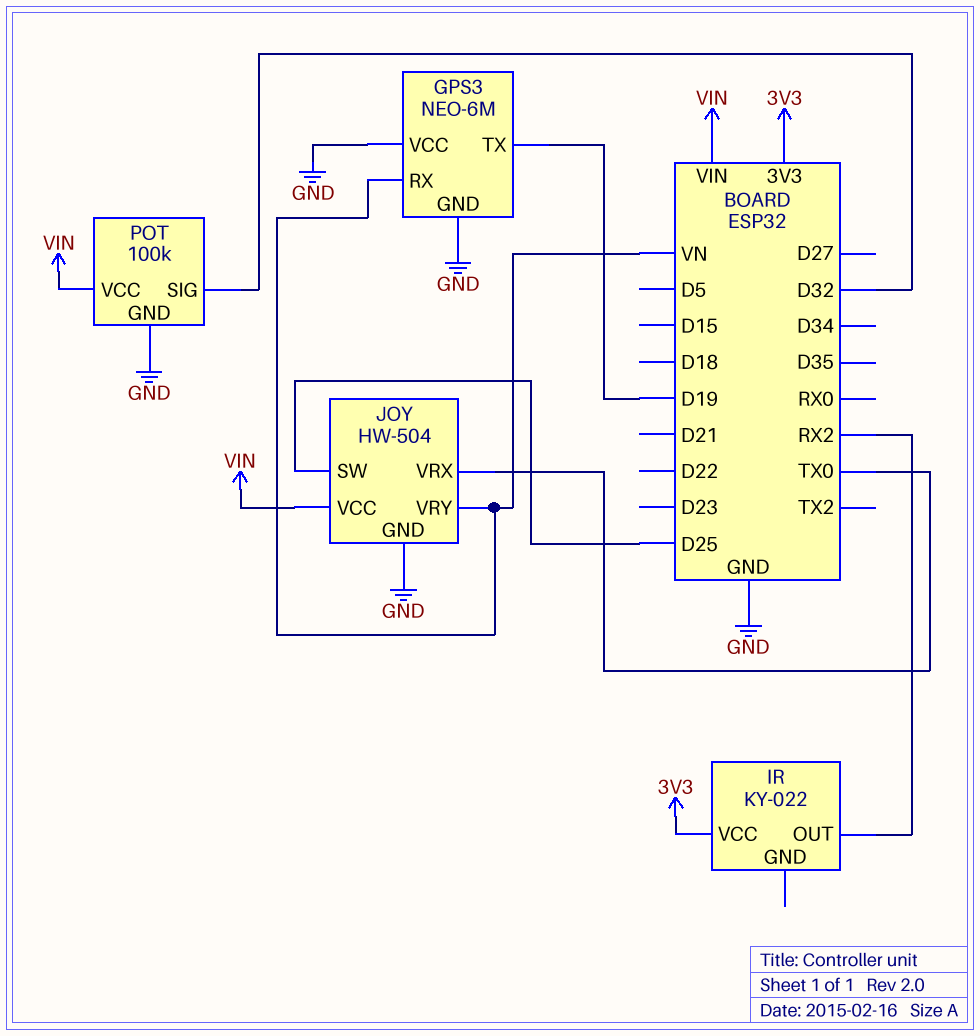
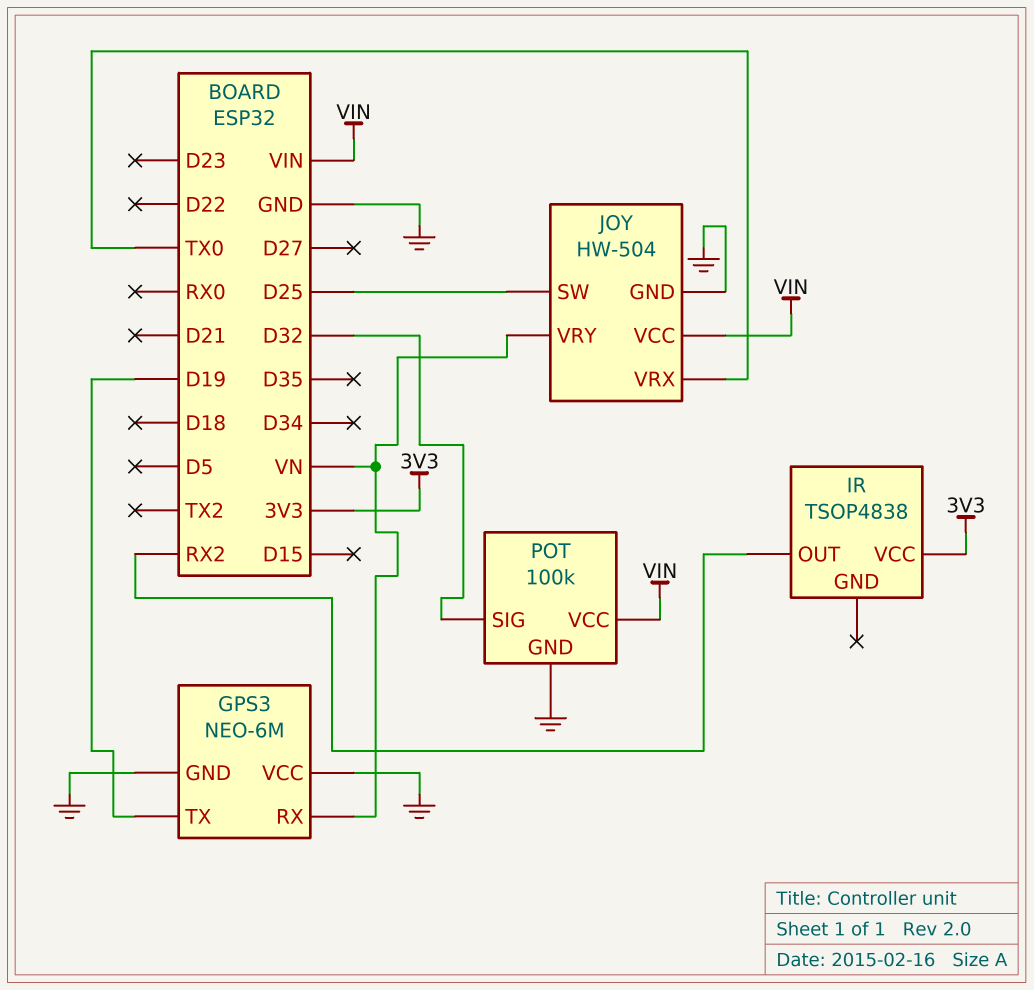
IR: KY-022 -> TSOP4838

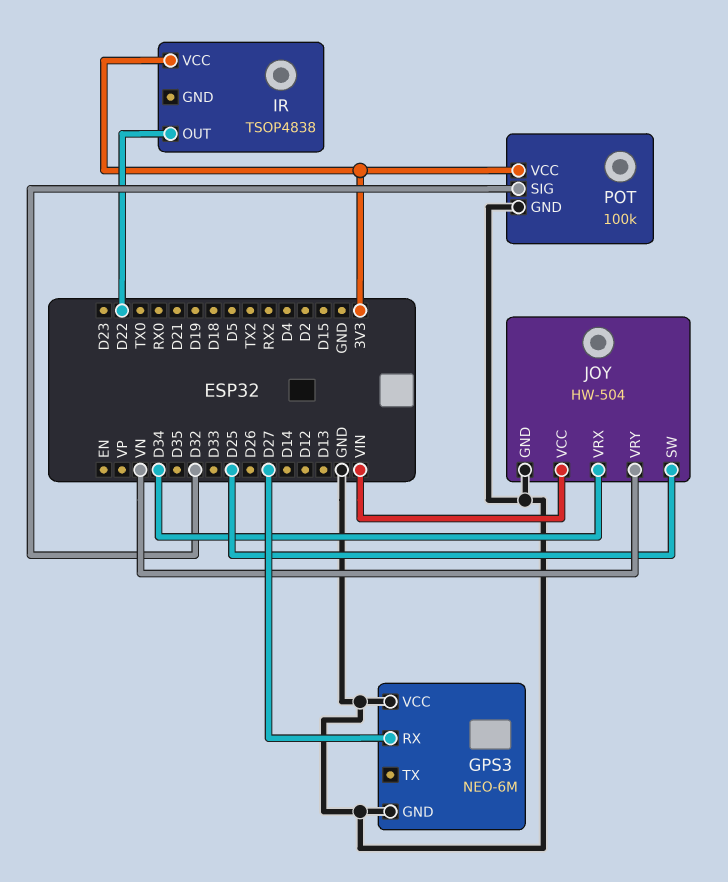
GPS3 pin RX: VN -> D27
GPS3 pin TX: D19 -> none
IR pin OUT: RX2 -> D22
JOY pin VRX: TX0 -> D34
POT pin VCC: VIN -> 3V3

